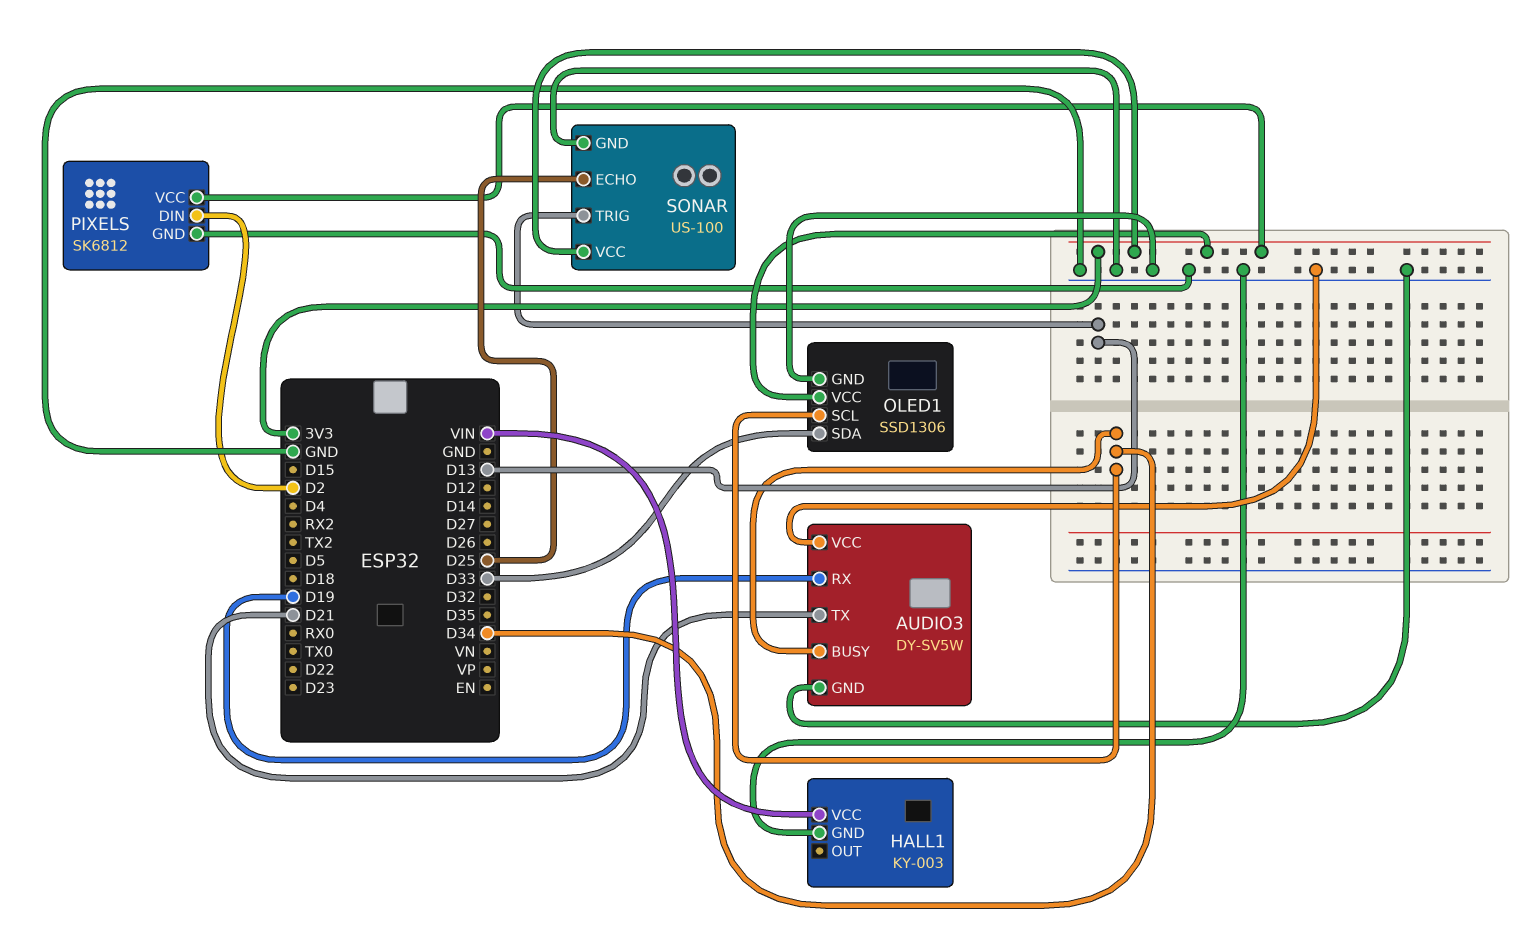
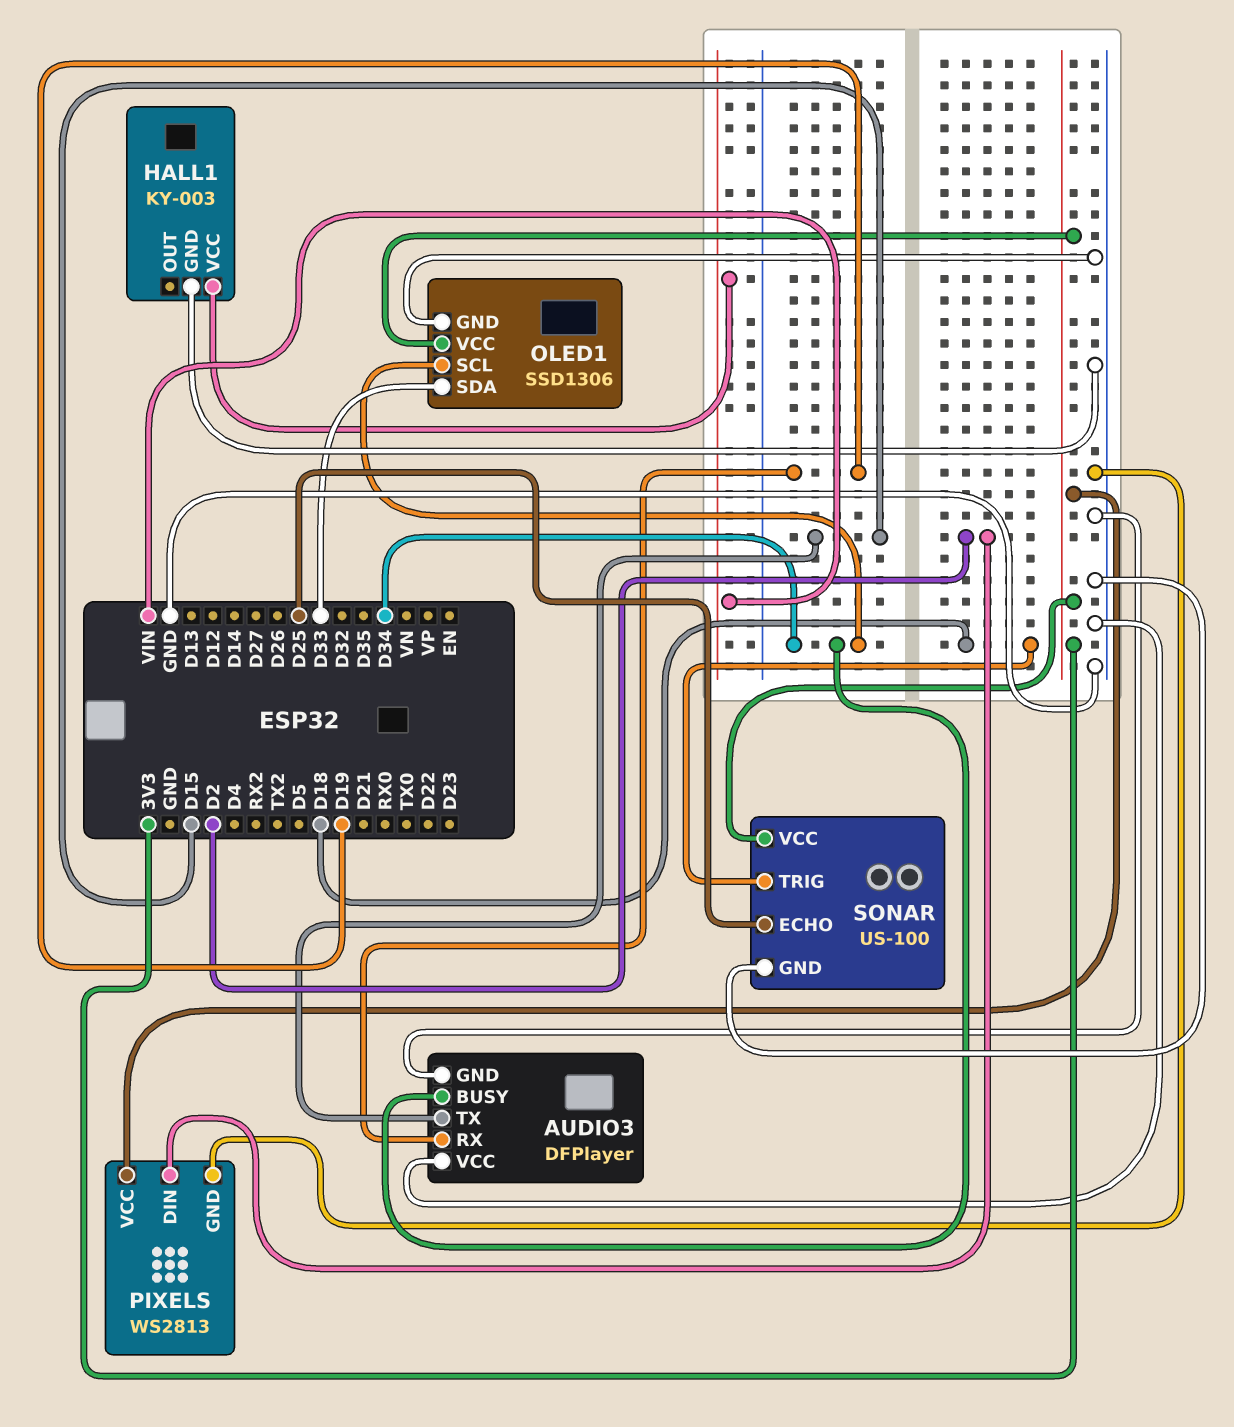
AUDIO3: DY-SV5W -> DFPlayer
AUDIO3 pin TX: D21 -> D15
PIXELS: SK6812 -> WS2813
SONAR pin TRIG: D13 -> D18

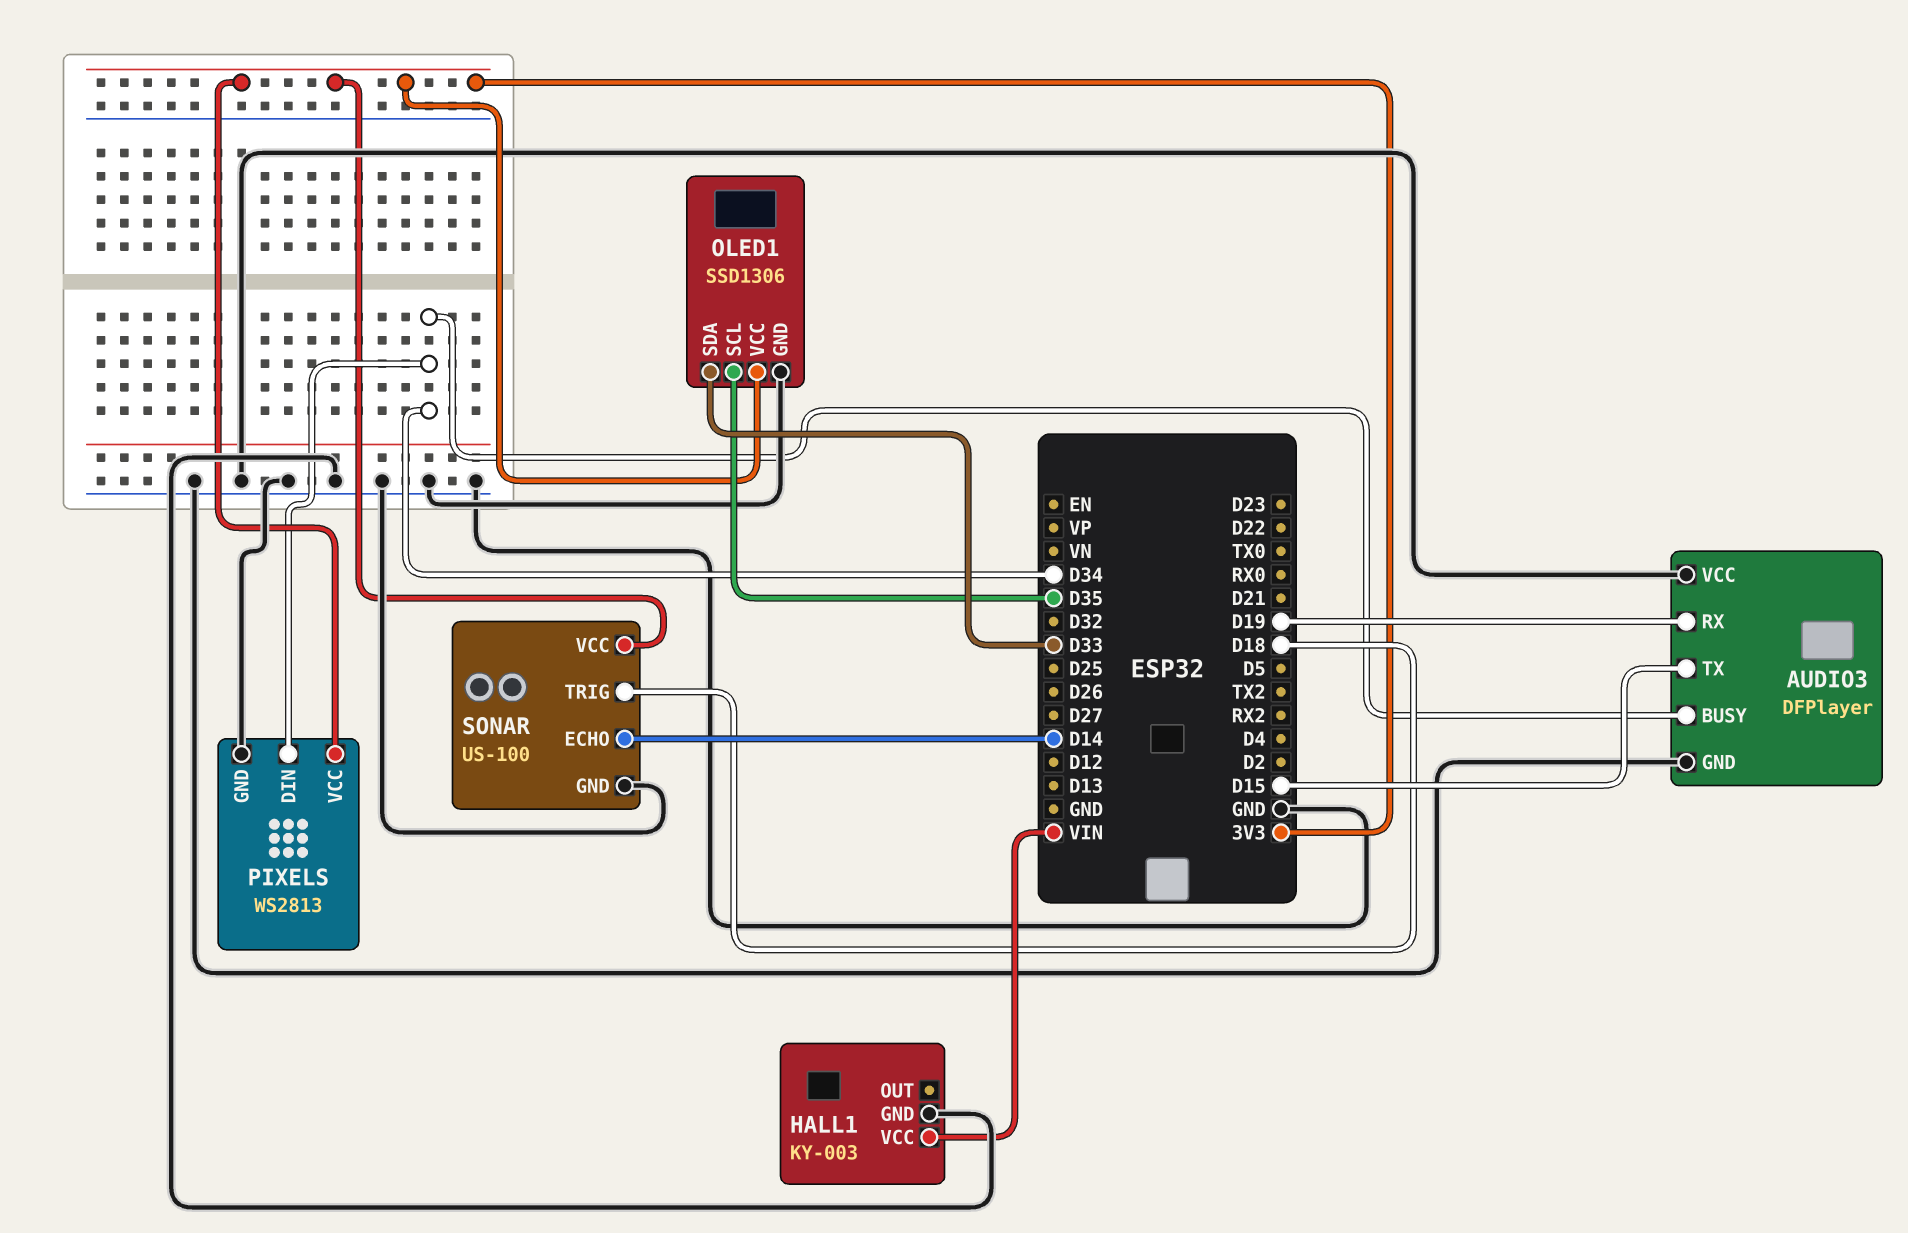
OLED1 pin SCL: D34 -> D35
PIXELS pin DIN: D2 -> D34
SONAR pin ECHO: D25 -> D14

